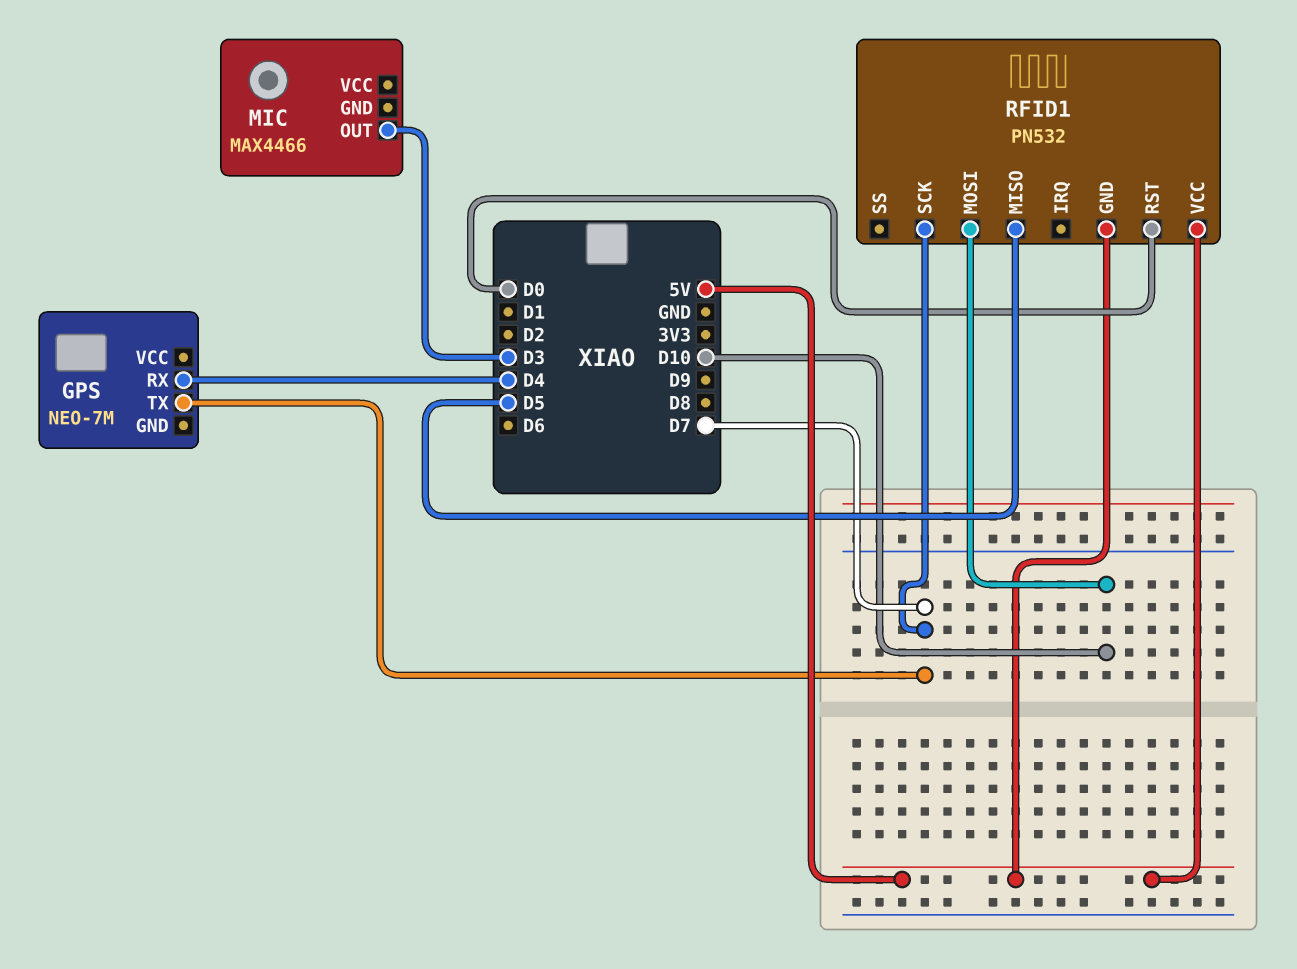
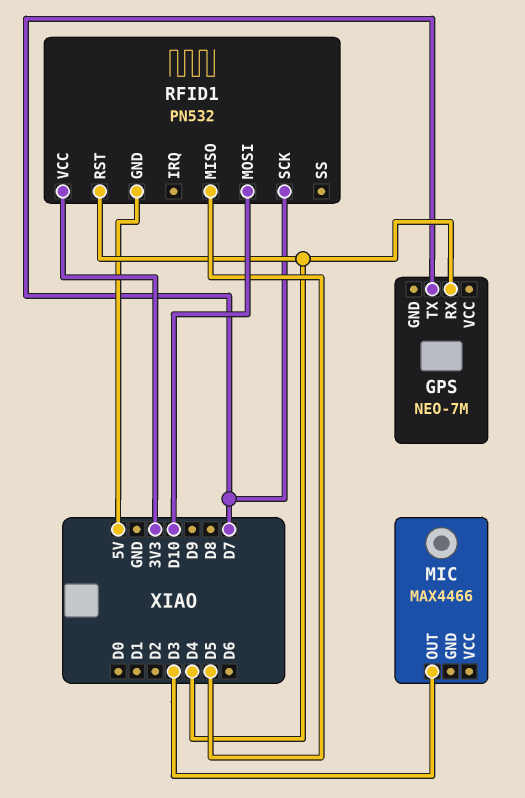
RFID1 pin RST: D0 -> D4
RFID1 pin VCC: 5V -> 3V3

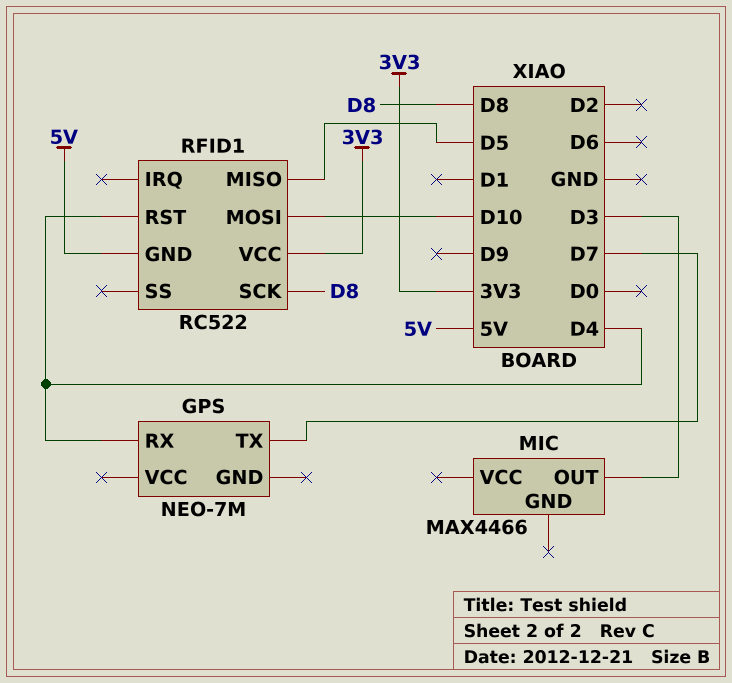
RFID1: PN532 -> RC522
RFID1 pin SCK: D7 -> D8

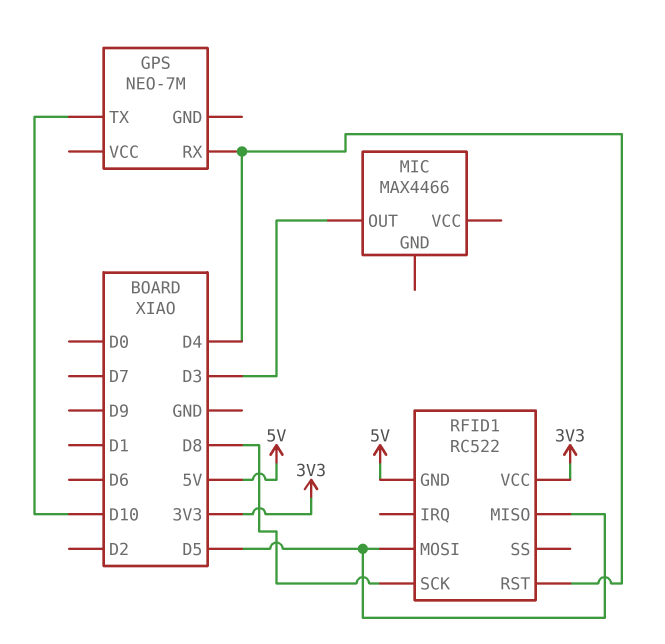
GPS pin TX: D7 -> D10
RFID1 pin MOSI: D10 -> D5

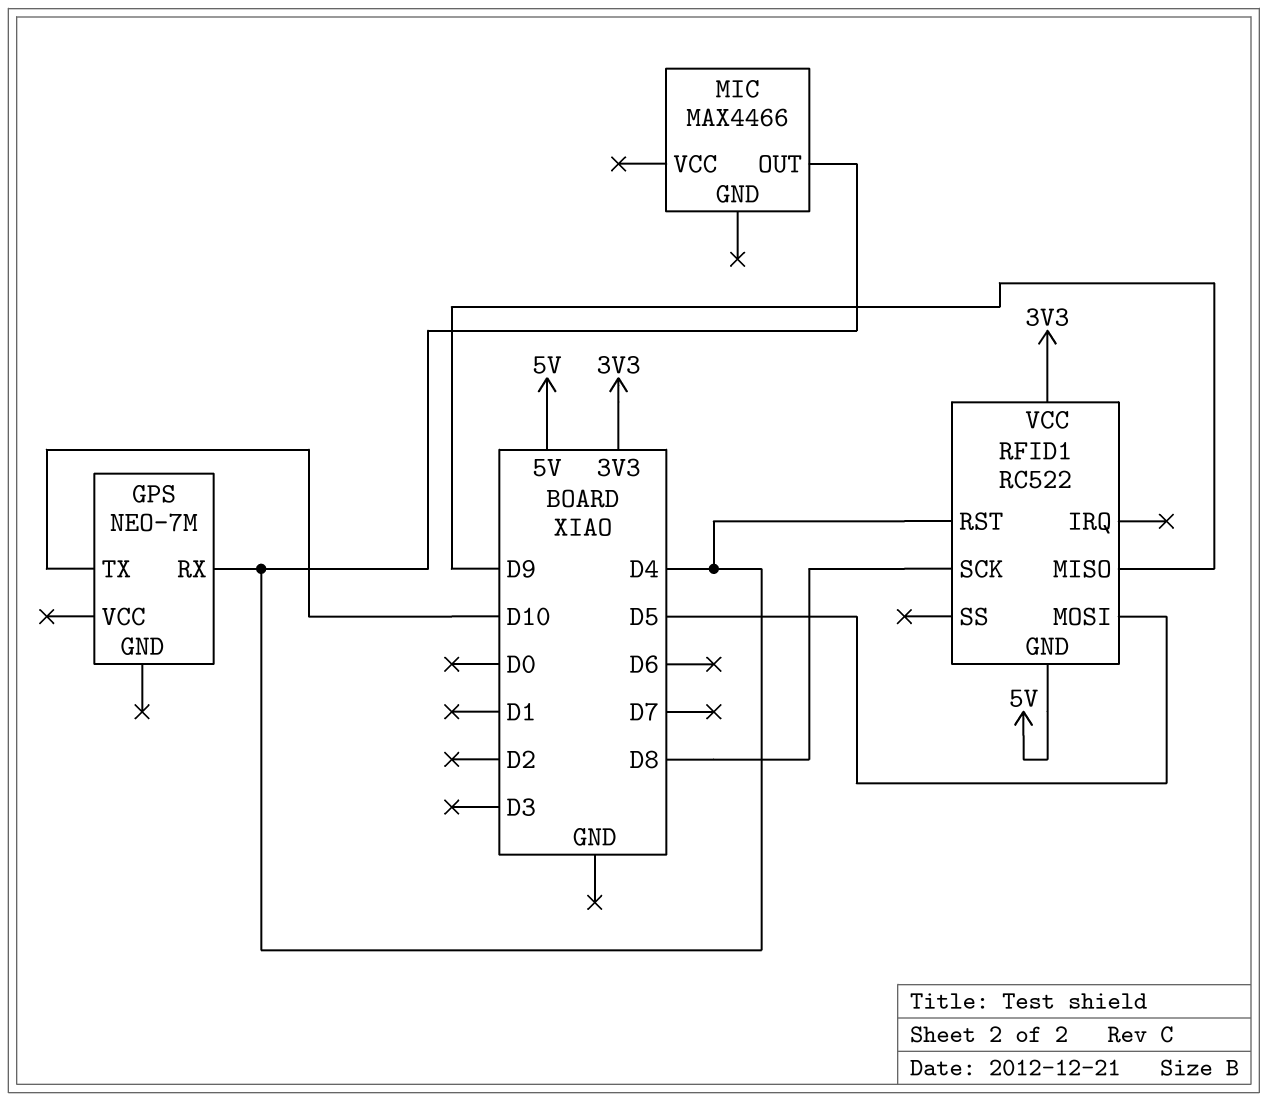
MIC pin OUT: D3 -> D4
RFID1 pin MISO: D5 -> D9

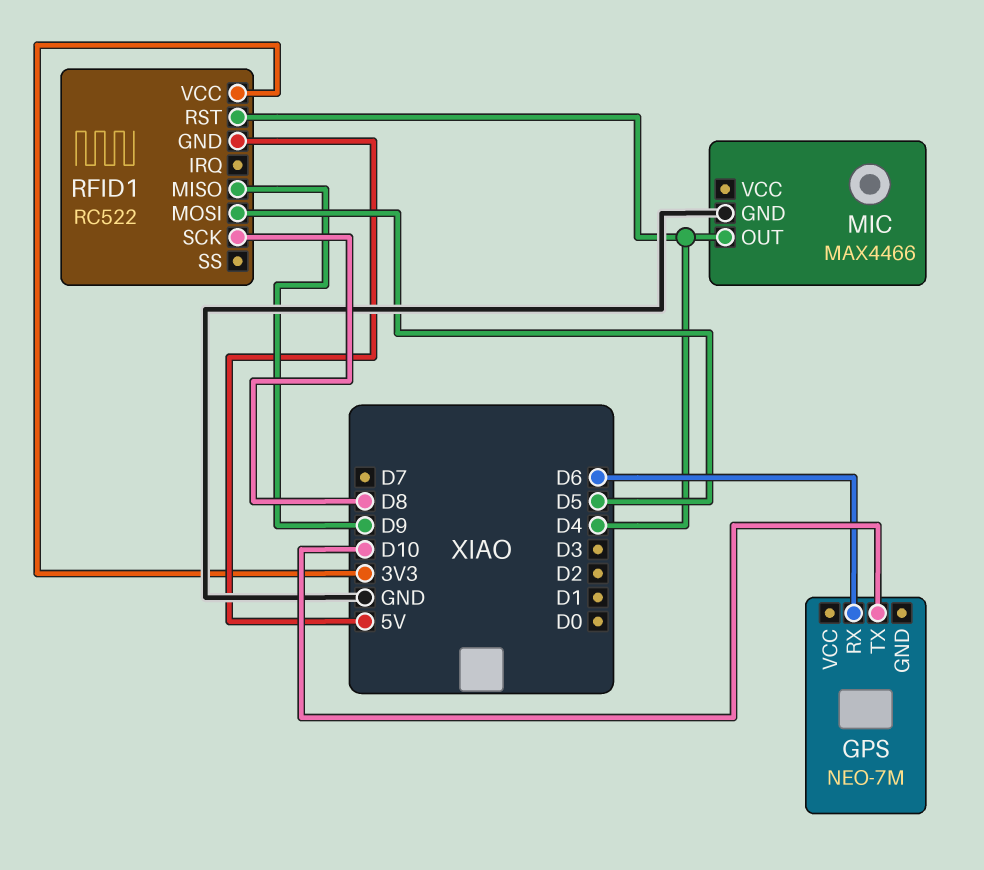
GPS pin RX: D4 -> D6
MIC pin GND: none -> GND

